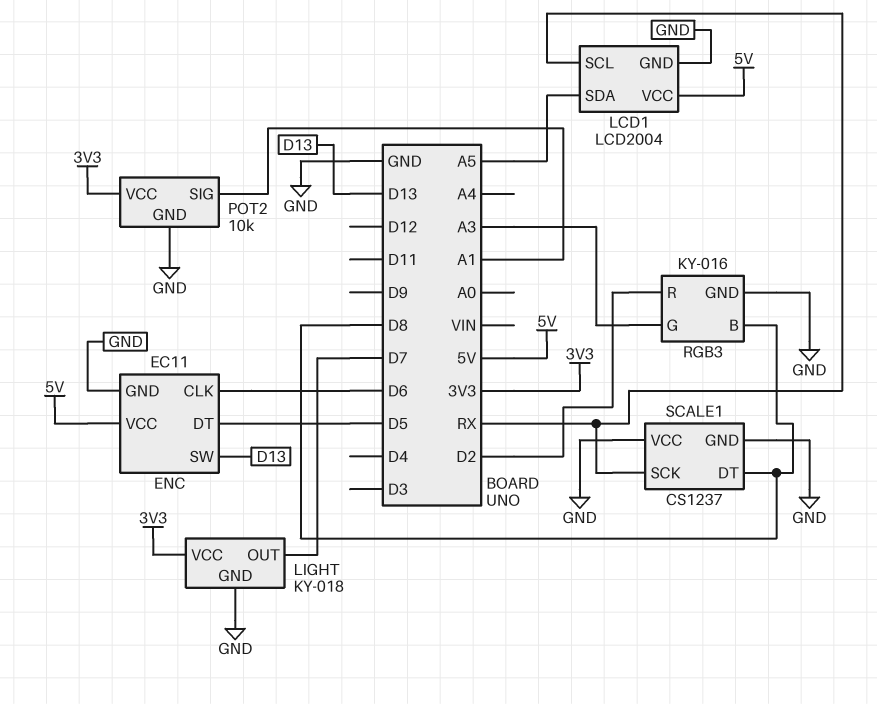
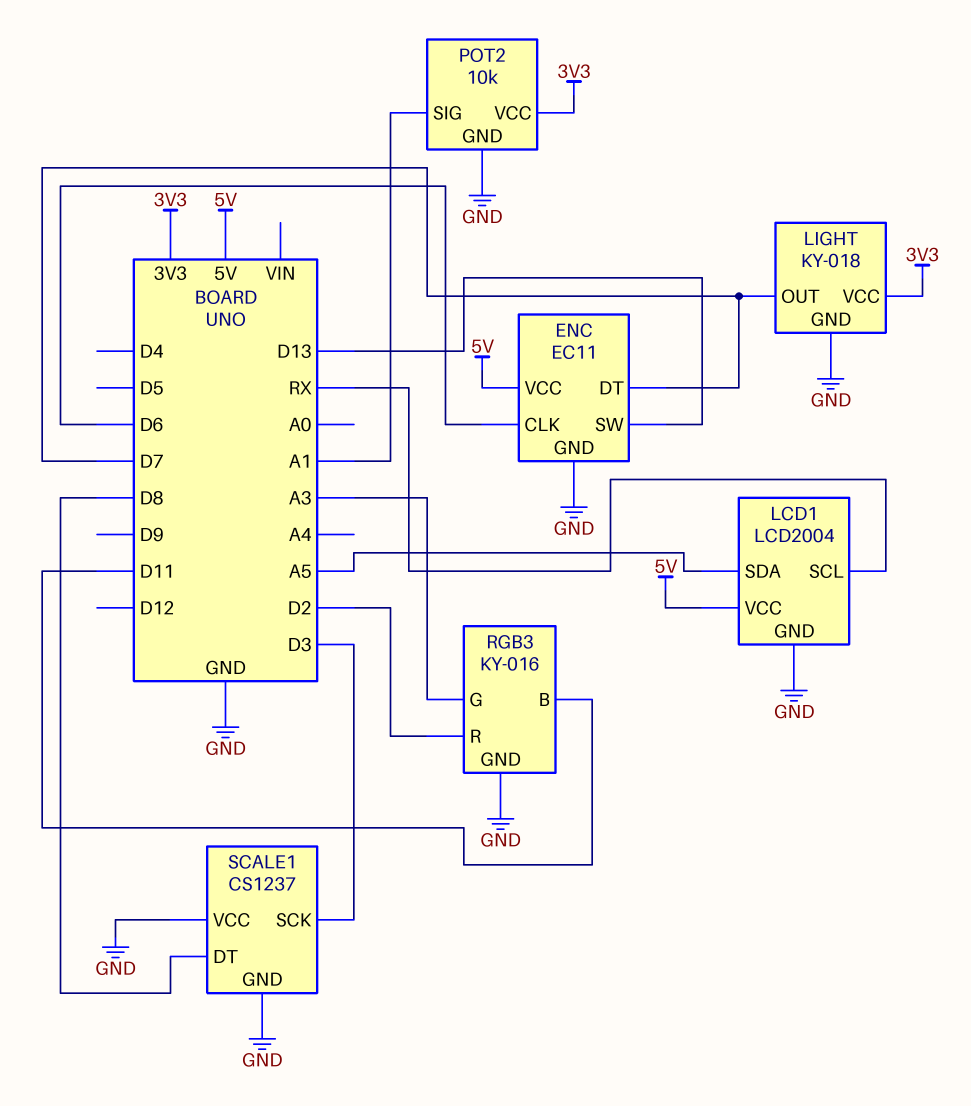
ENC pin DT: D5 -> D7
RGB3 pin B: D8 -> D11
SCALE1 pin SCK: RX -> D3

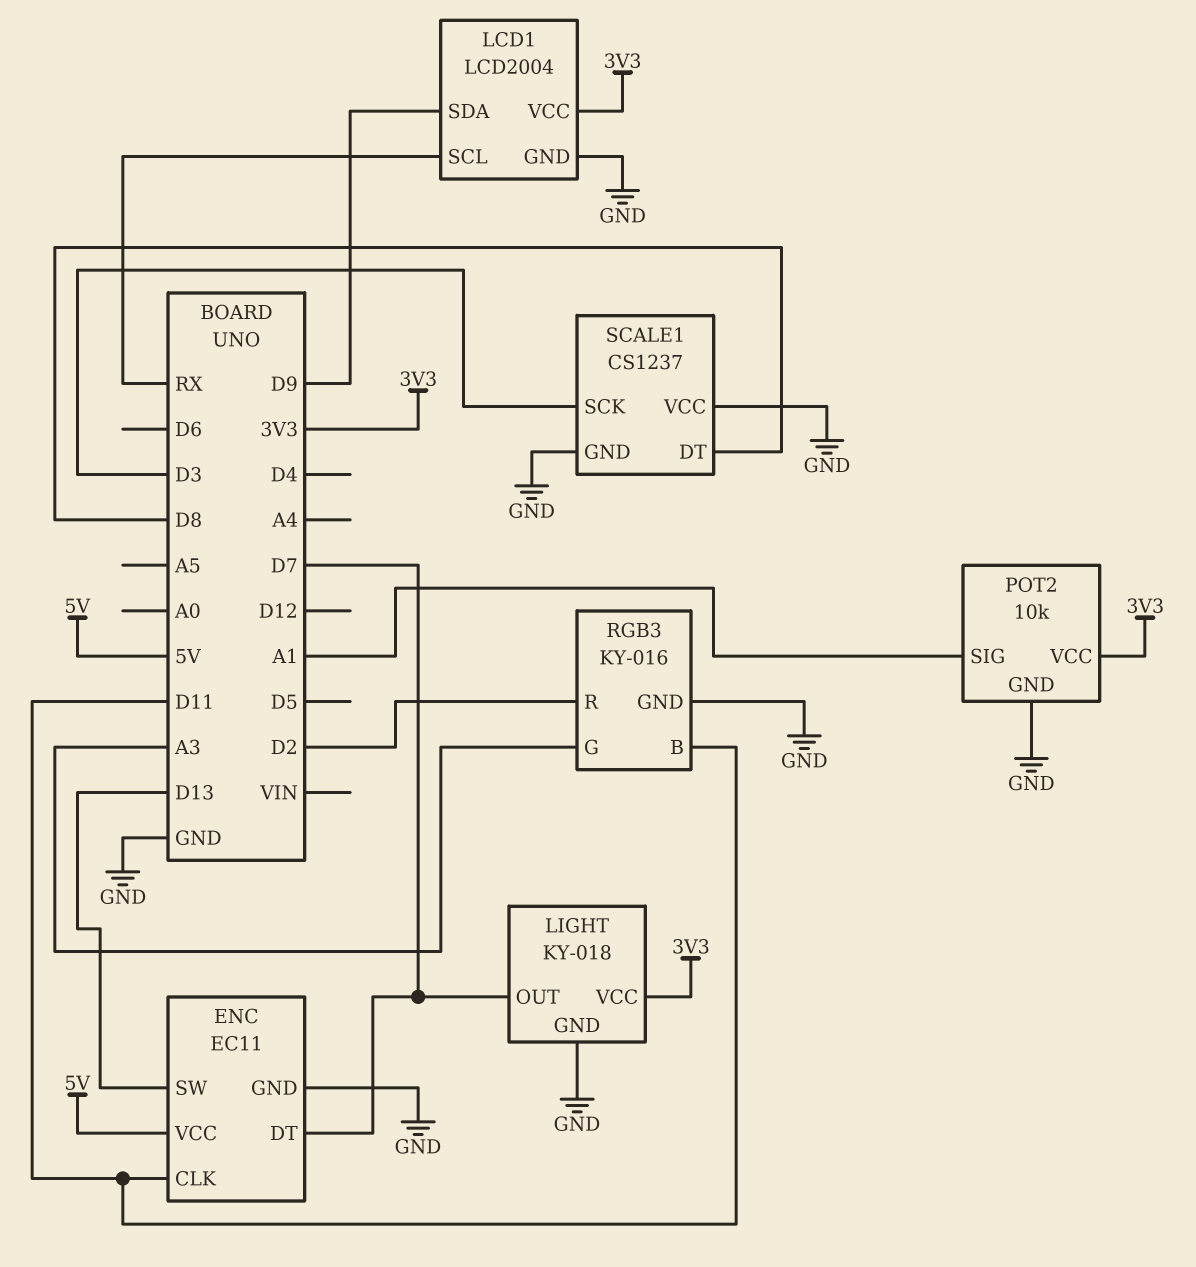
ENC pin CLK: D6 -> D11
LCD1 pin SDA: A5 -> D9
LCD1 pin VCC: 5V -> 3V3

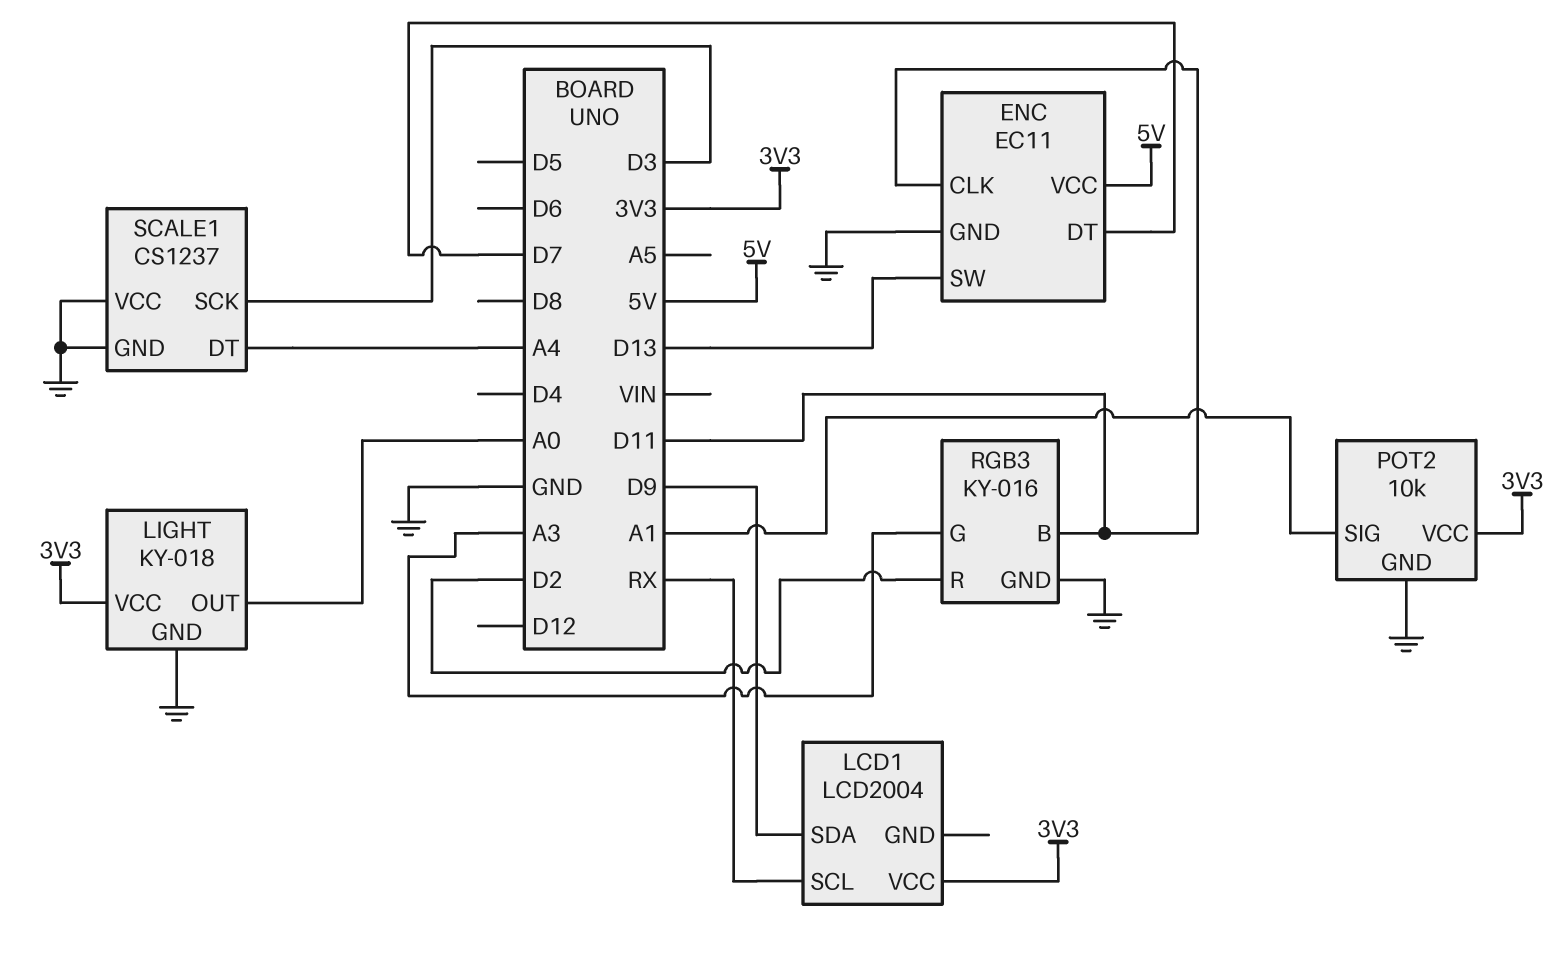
LCD1 pin GND: GND -> none
LIGHT pin OUT: D7 -> A0
SCALE1 pin DT: D8 -> A4

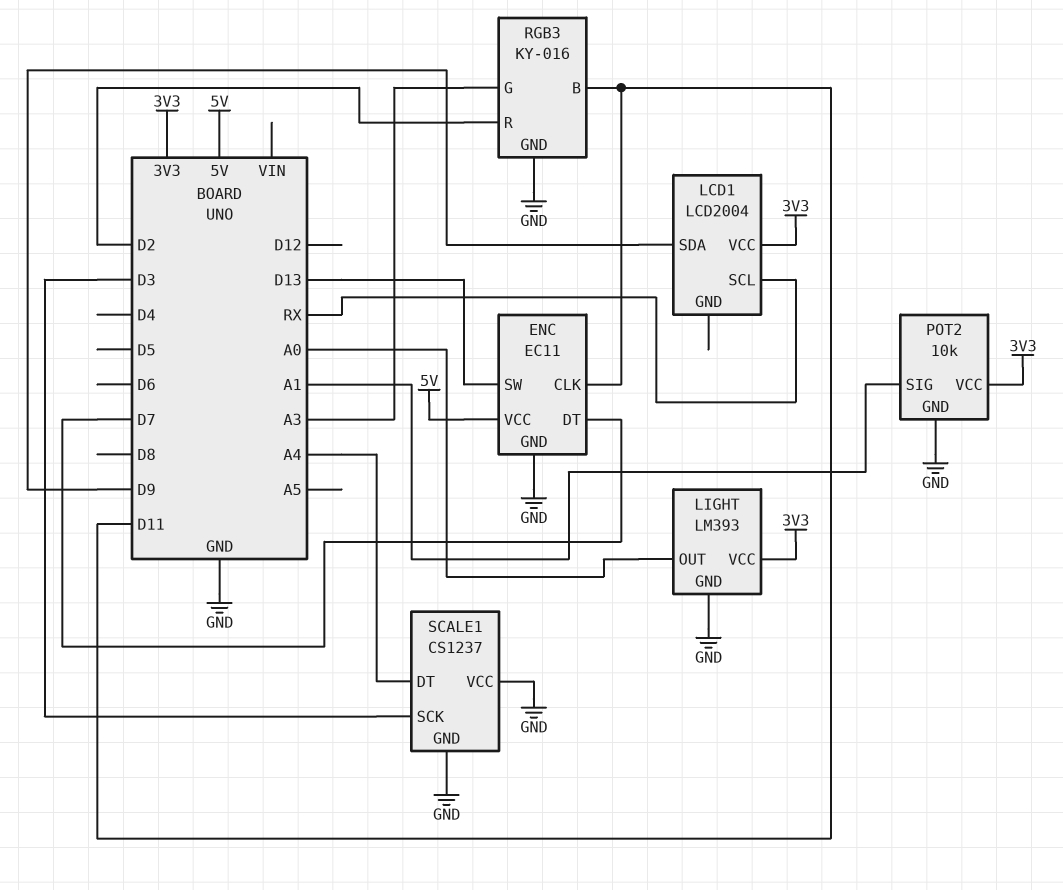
LIGHT: KY-018 -> LM393

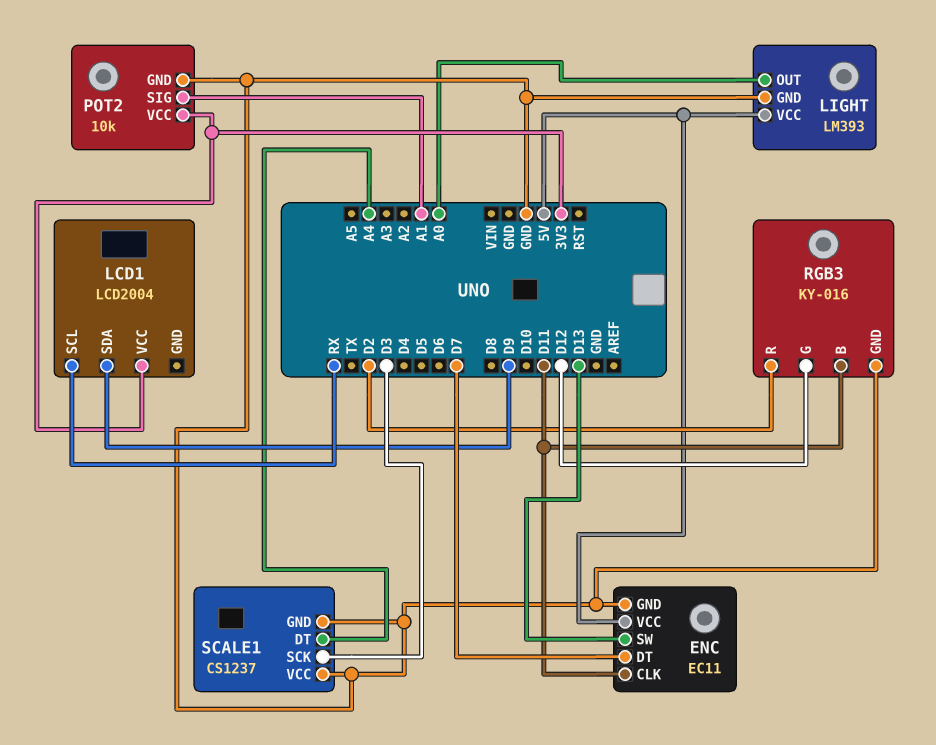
LIGHT pin VCC: 3V3 -> 5V
RGB3 pin G: A3 -> D12

